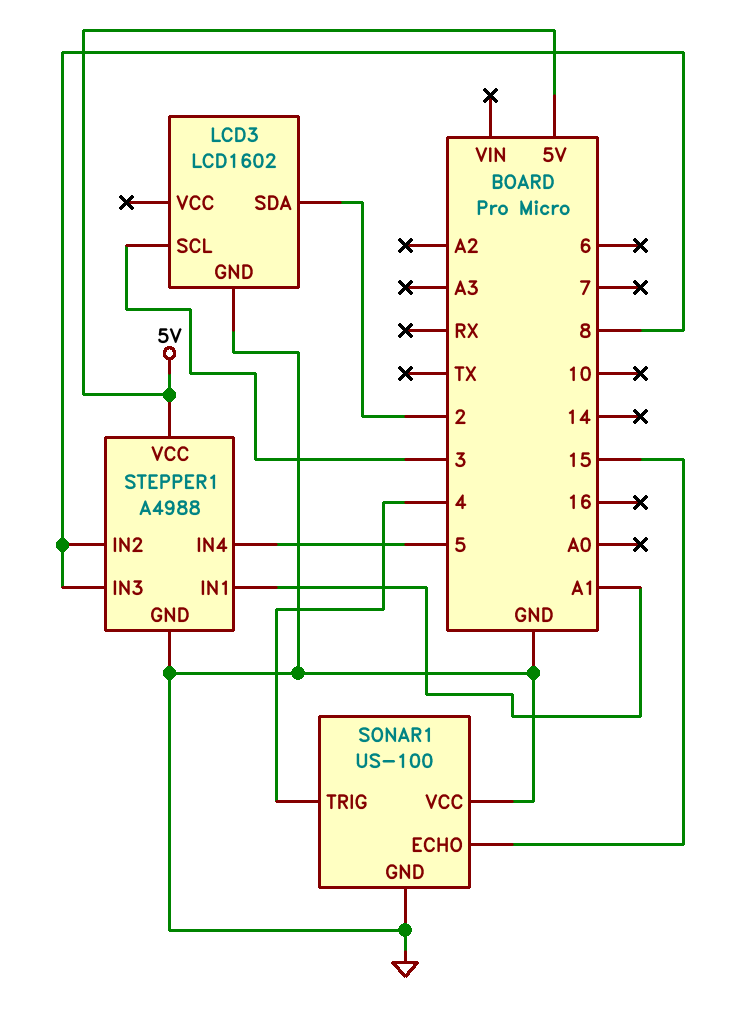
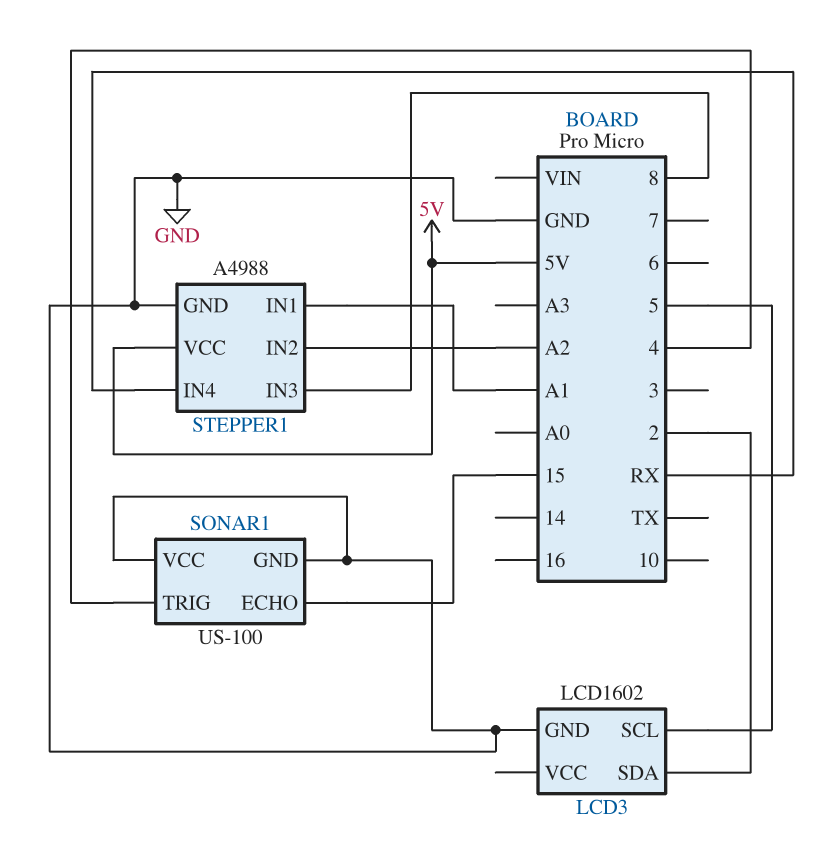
LCD3 pin SCL: 3 -> 5
STEPPER1 pin IN2: 8 -> A2
STEPPER1 pin IN4: 5 -> RX

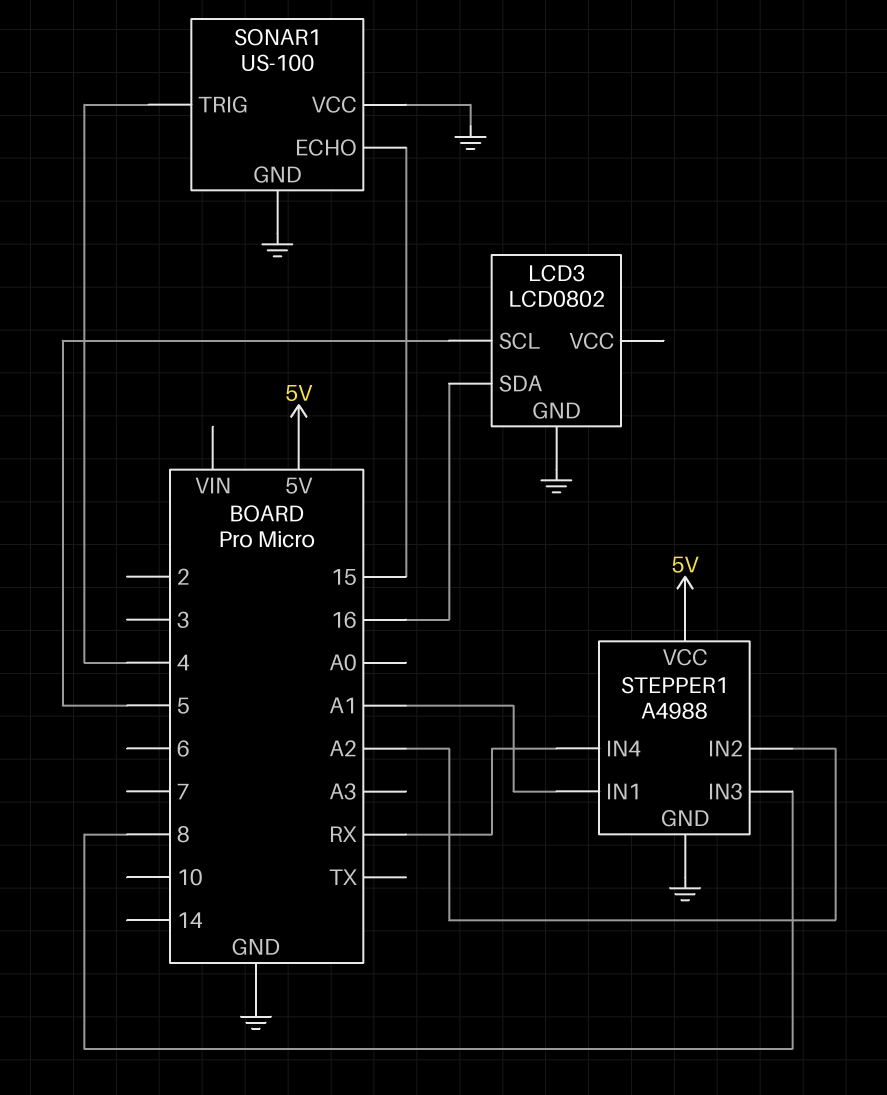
LCD3: LCD1602 -> LCD0802
LCD3 pin SDA: 2 -> 16

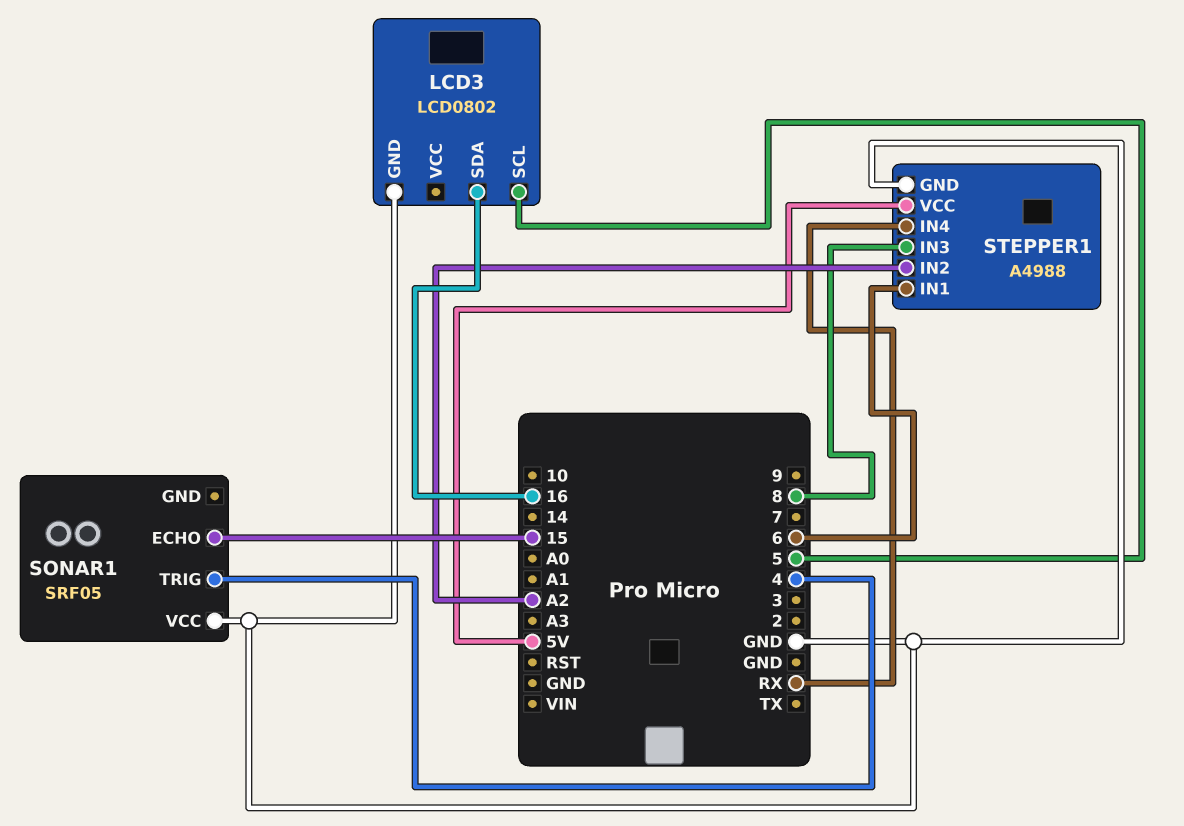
SONAR1: US-100 -> SRF05
SONAR1 pin GND: GND -> none
STEPPER1 pin IN1: A1 -> 6

